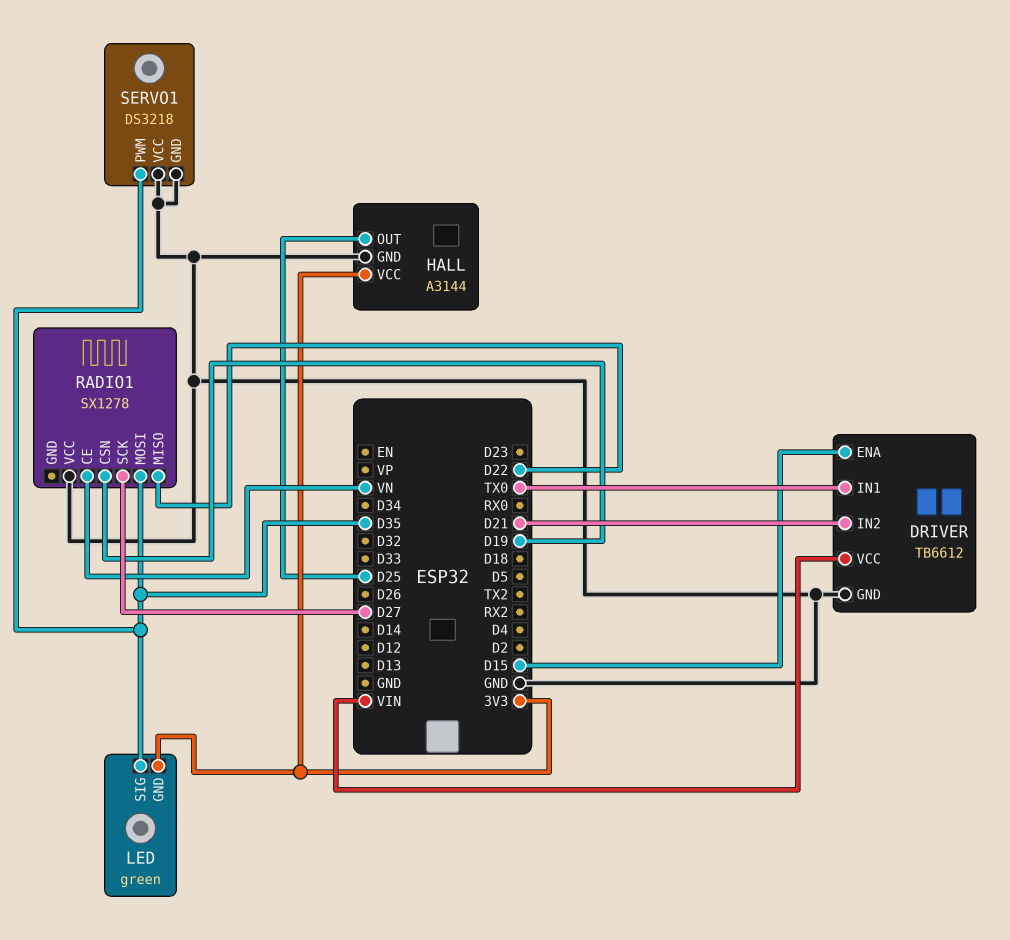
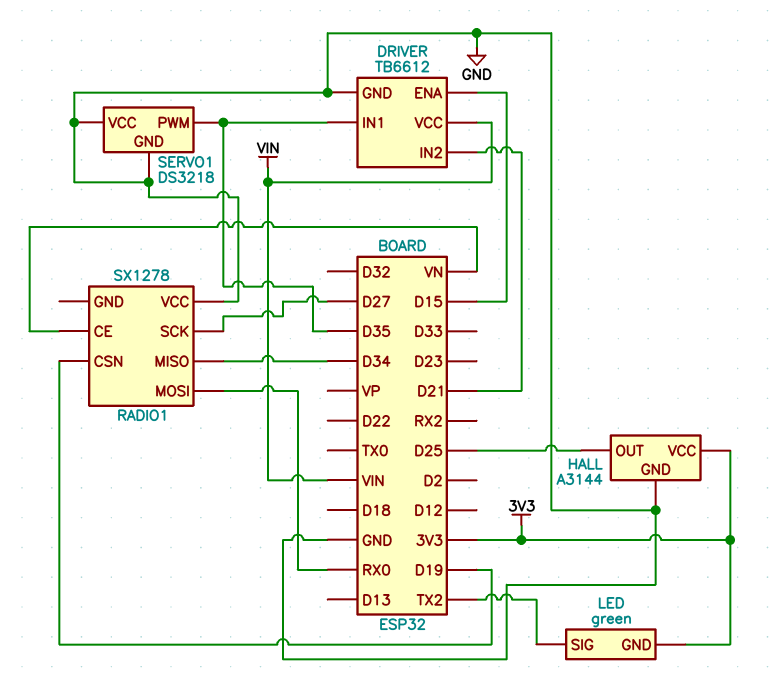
DRIVER pin IN1: TX0 -> D35
LED pin SIG: D35 -> TX2
RADIO1 pin MISO: D22 -> D34
RADIO1 pin MOSI: D35 -> RX0

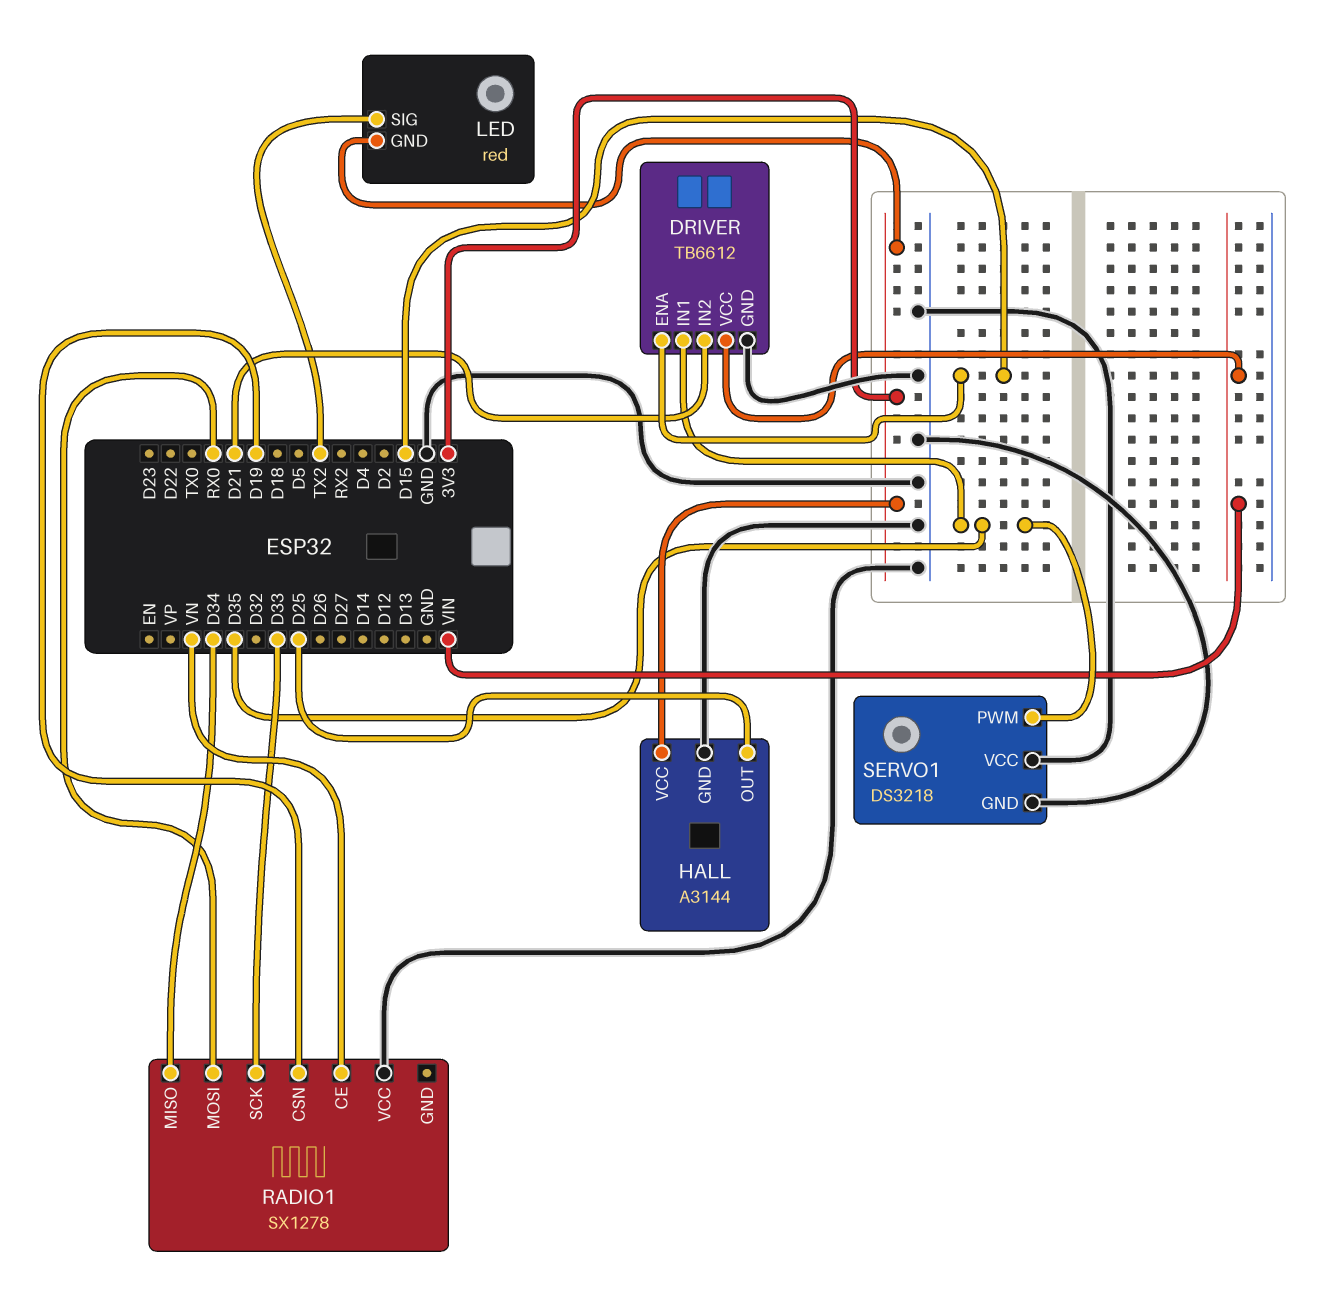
LED: green -> red
RADIO1 pin SCK: D27 -> D33

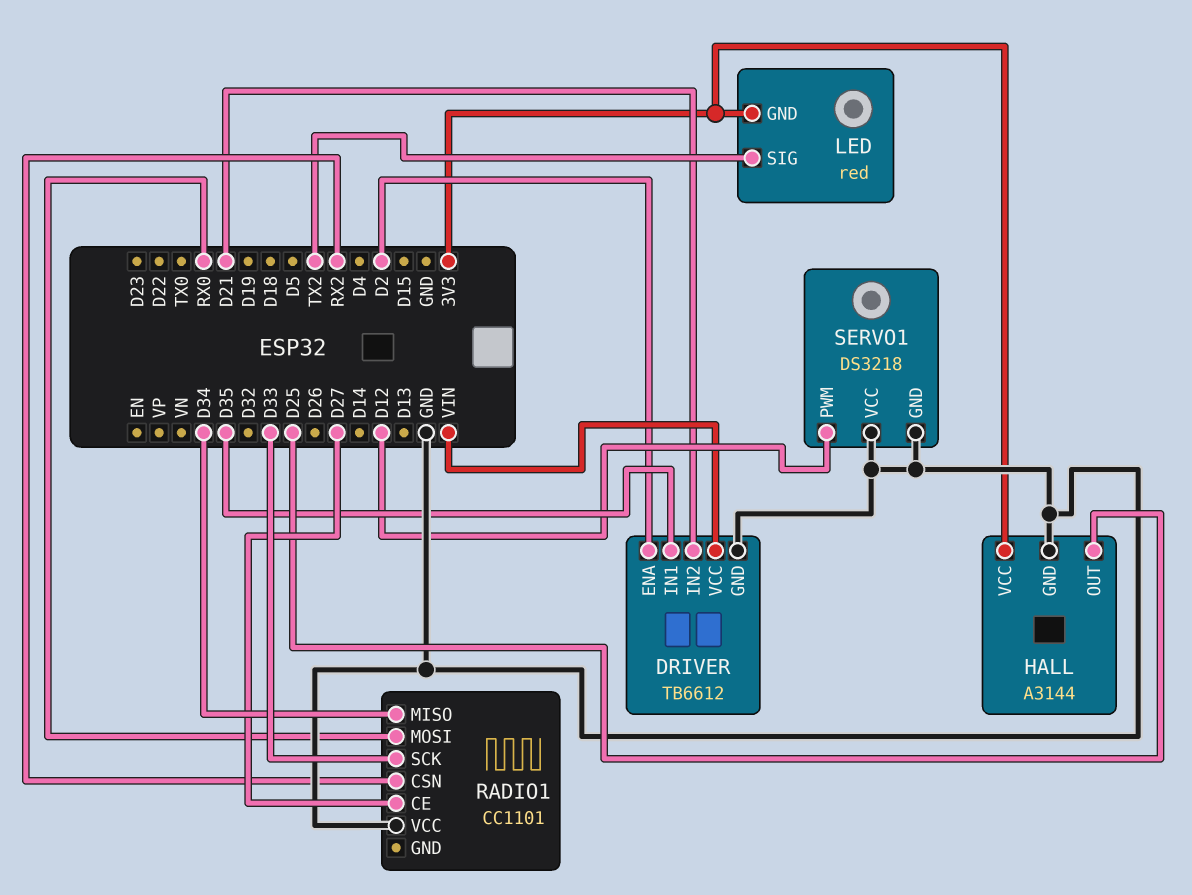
DRIVER pin ENA: D15 -> D2
RADIO1: SX1278 -> CC1101
RADIO1 pin CE: VN -> D27
RADIO1 pin CSN: D19 -> RX2
SERVO1 pin PWM: D35 -> D12

